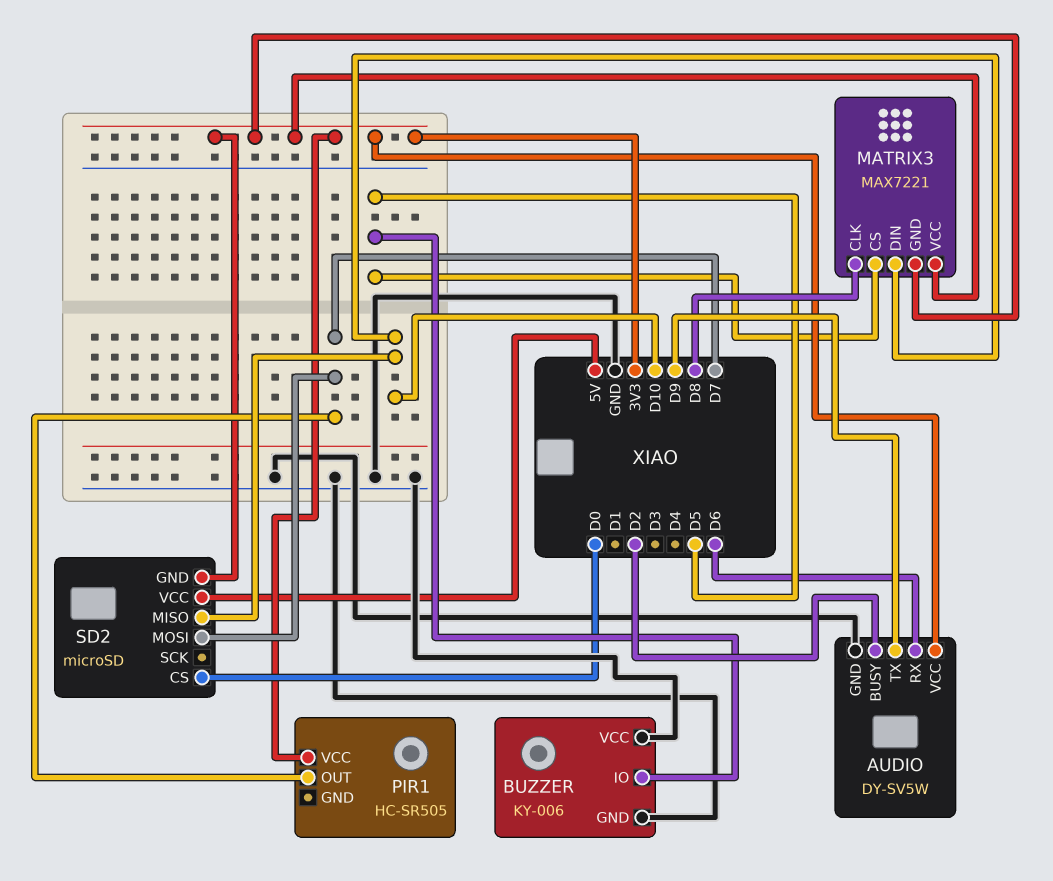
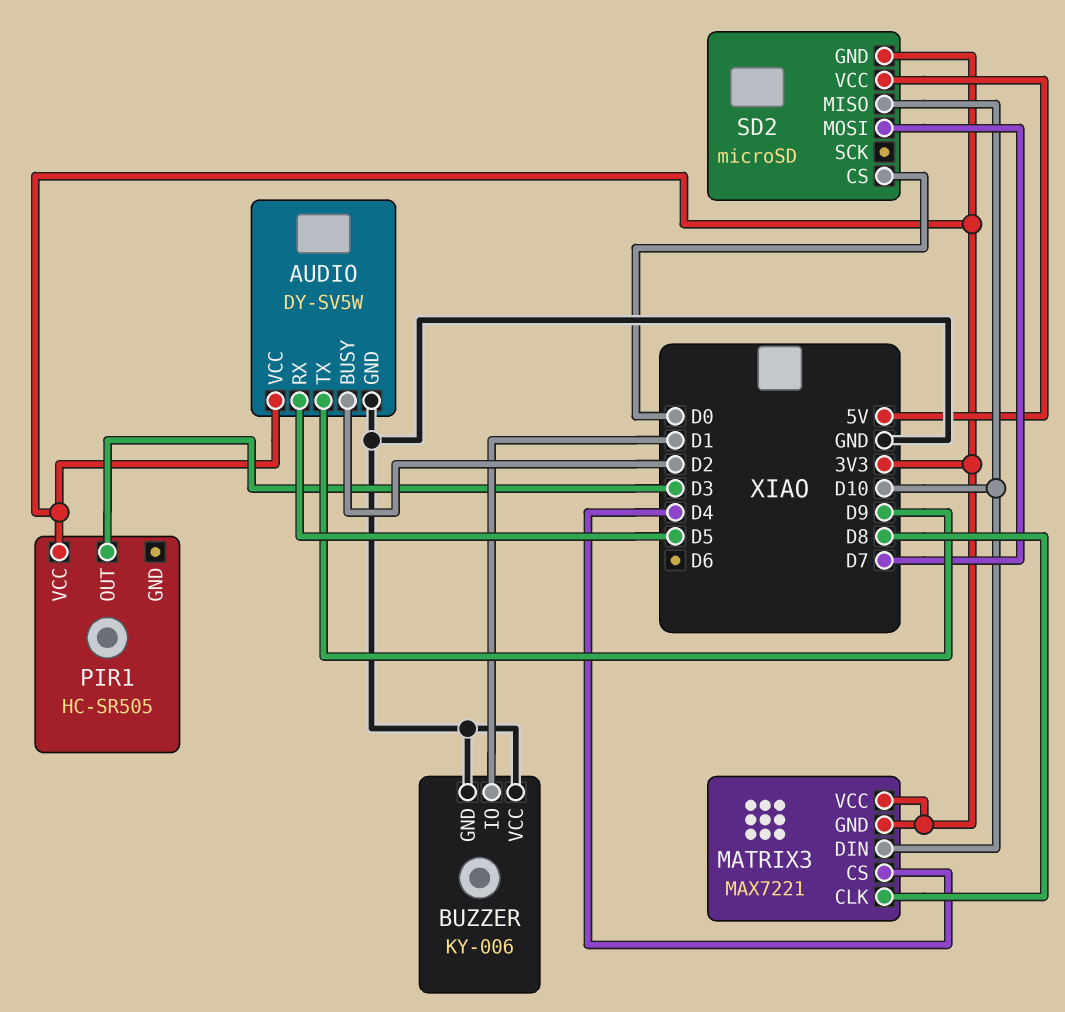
AUDIO pin RX: D6 -> D5
BUZZER pin IO: D5 -> D1
MATRIX3 pin CS: D5 -> D4
PIR1 pin OUT: D7 -> D3

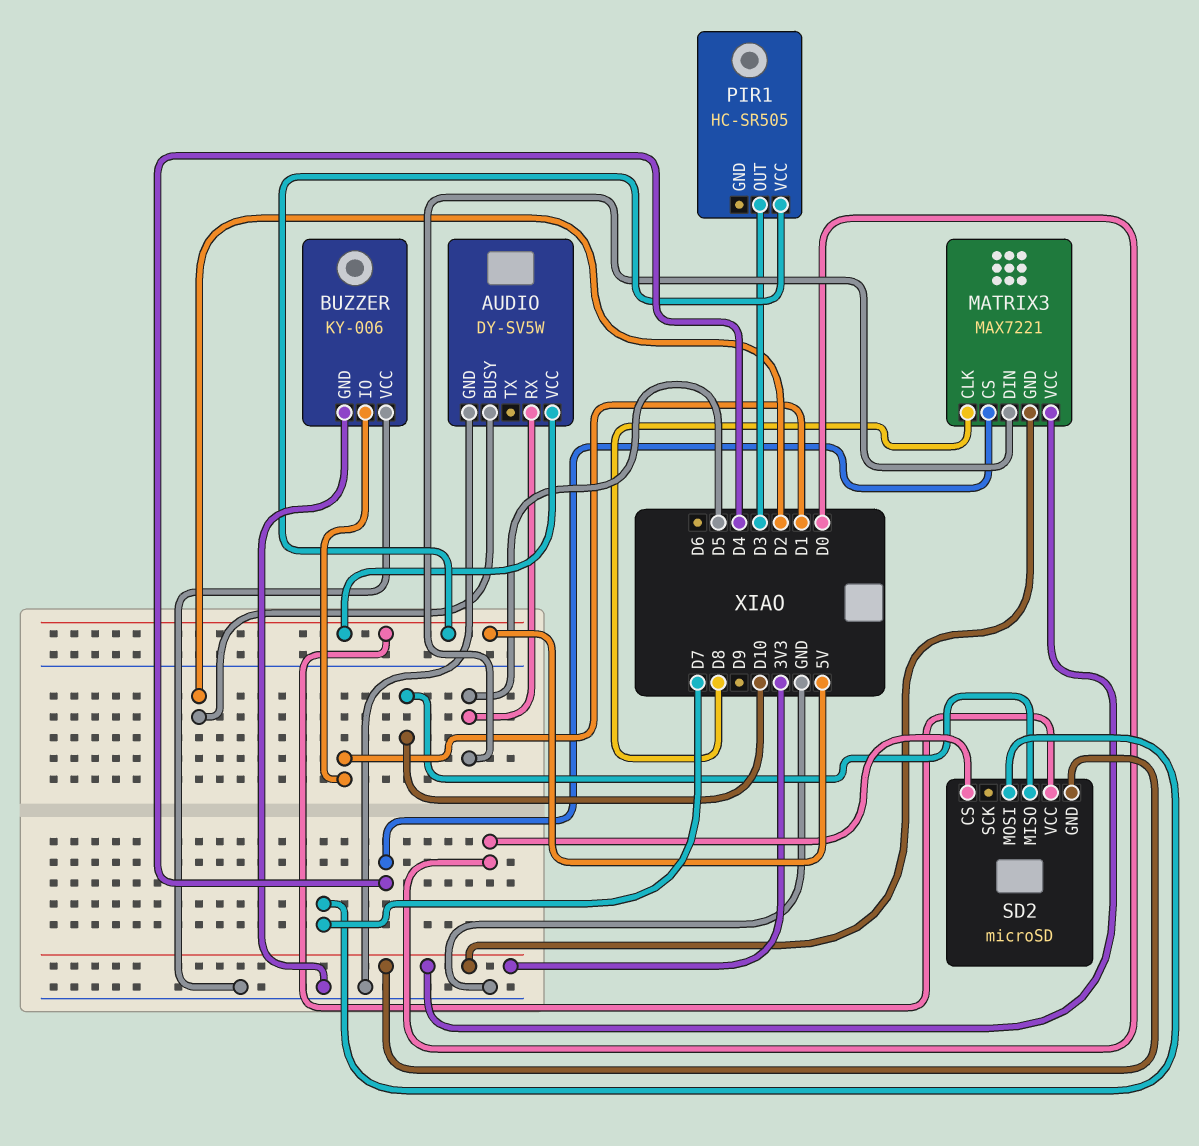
AUDIO pin TX: D9 -> none
AUDIO pin VCC: 3V3 -> 5V
MATRIX3 pin DIN: D10 -> D5
PIR1 pin VCC: 3V3 -> 5V

